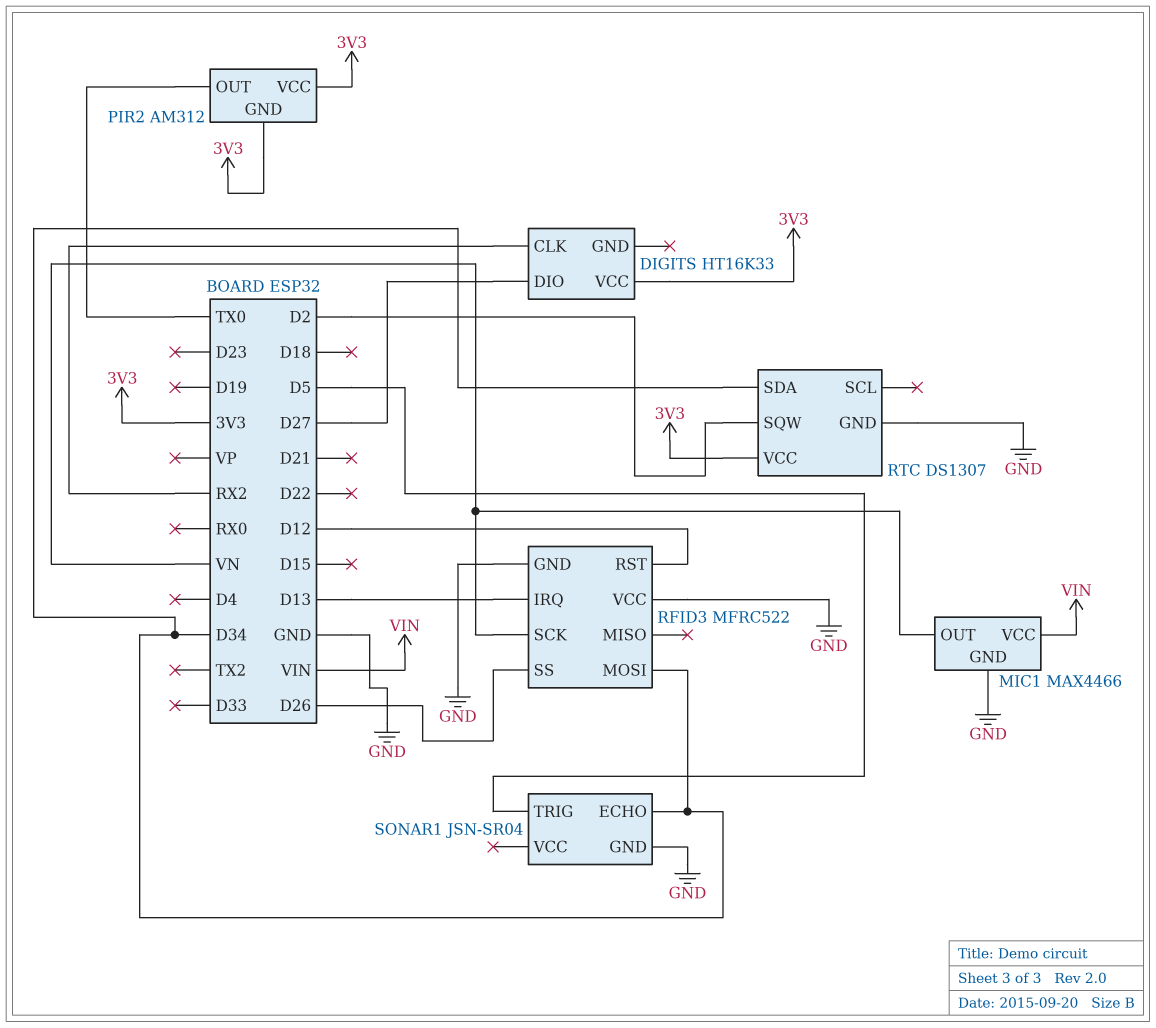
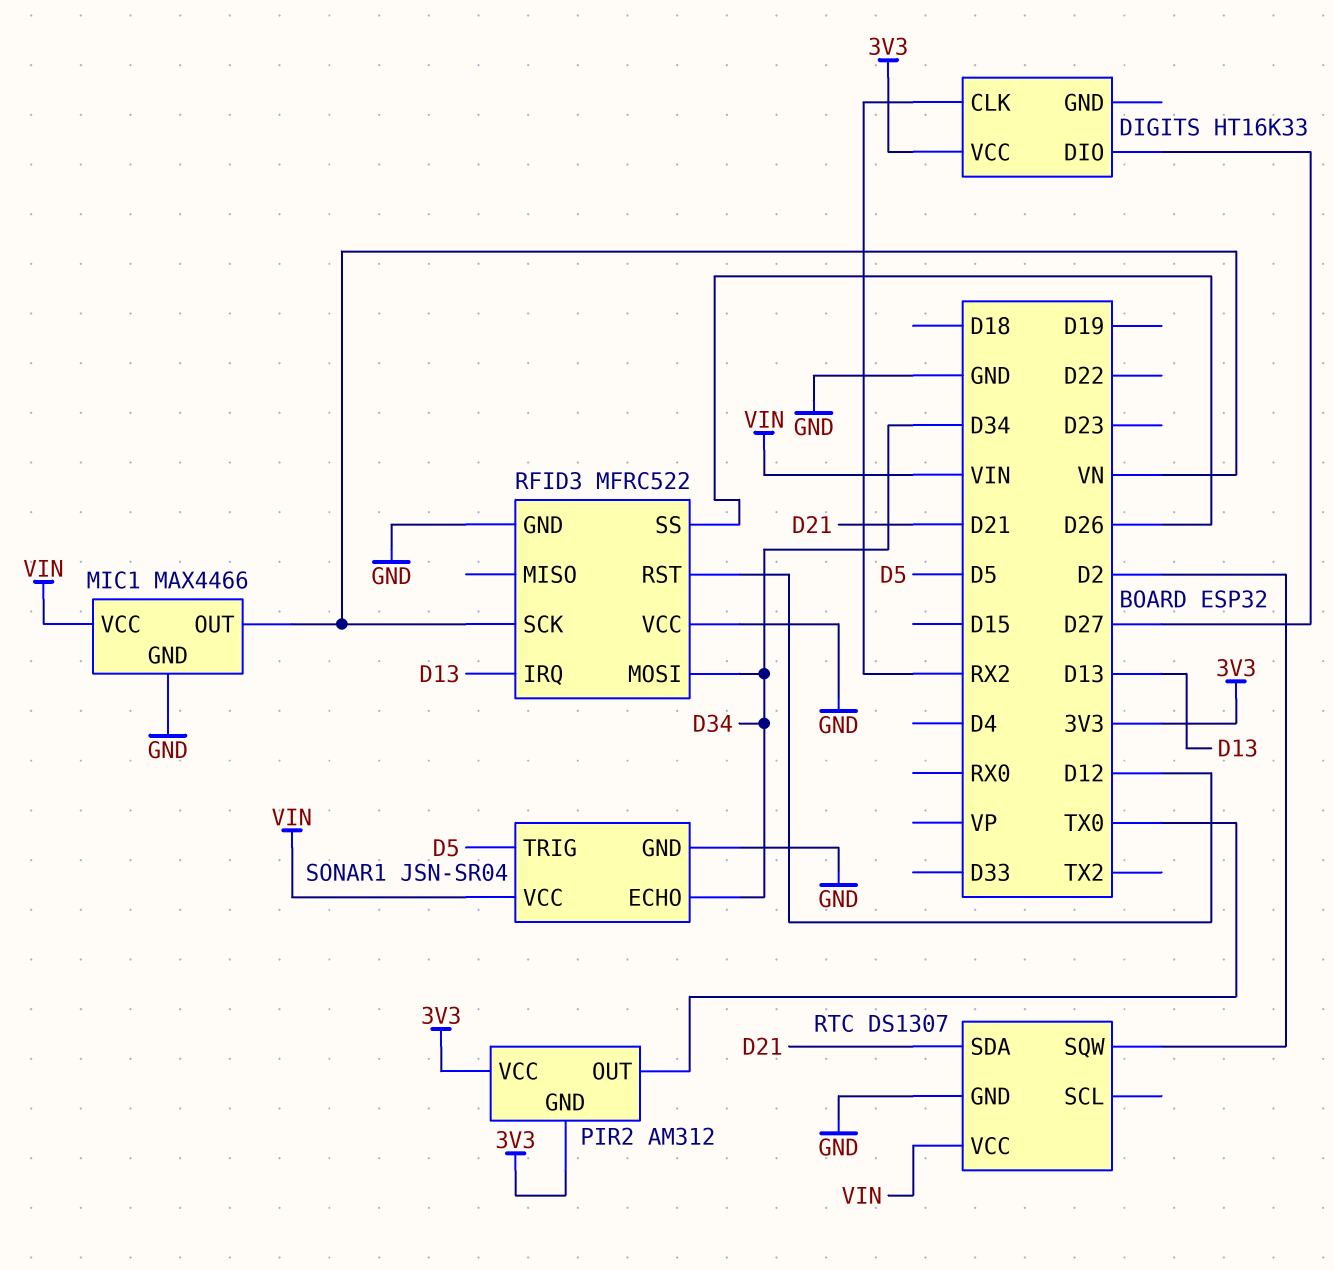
RTC pin SDA: D34 -> D21
RTC pin VCC: 3V3 -> VIN
SONAR1 pin VCC: none -> VIN

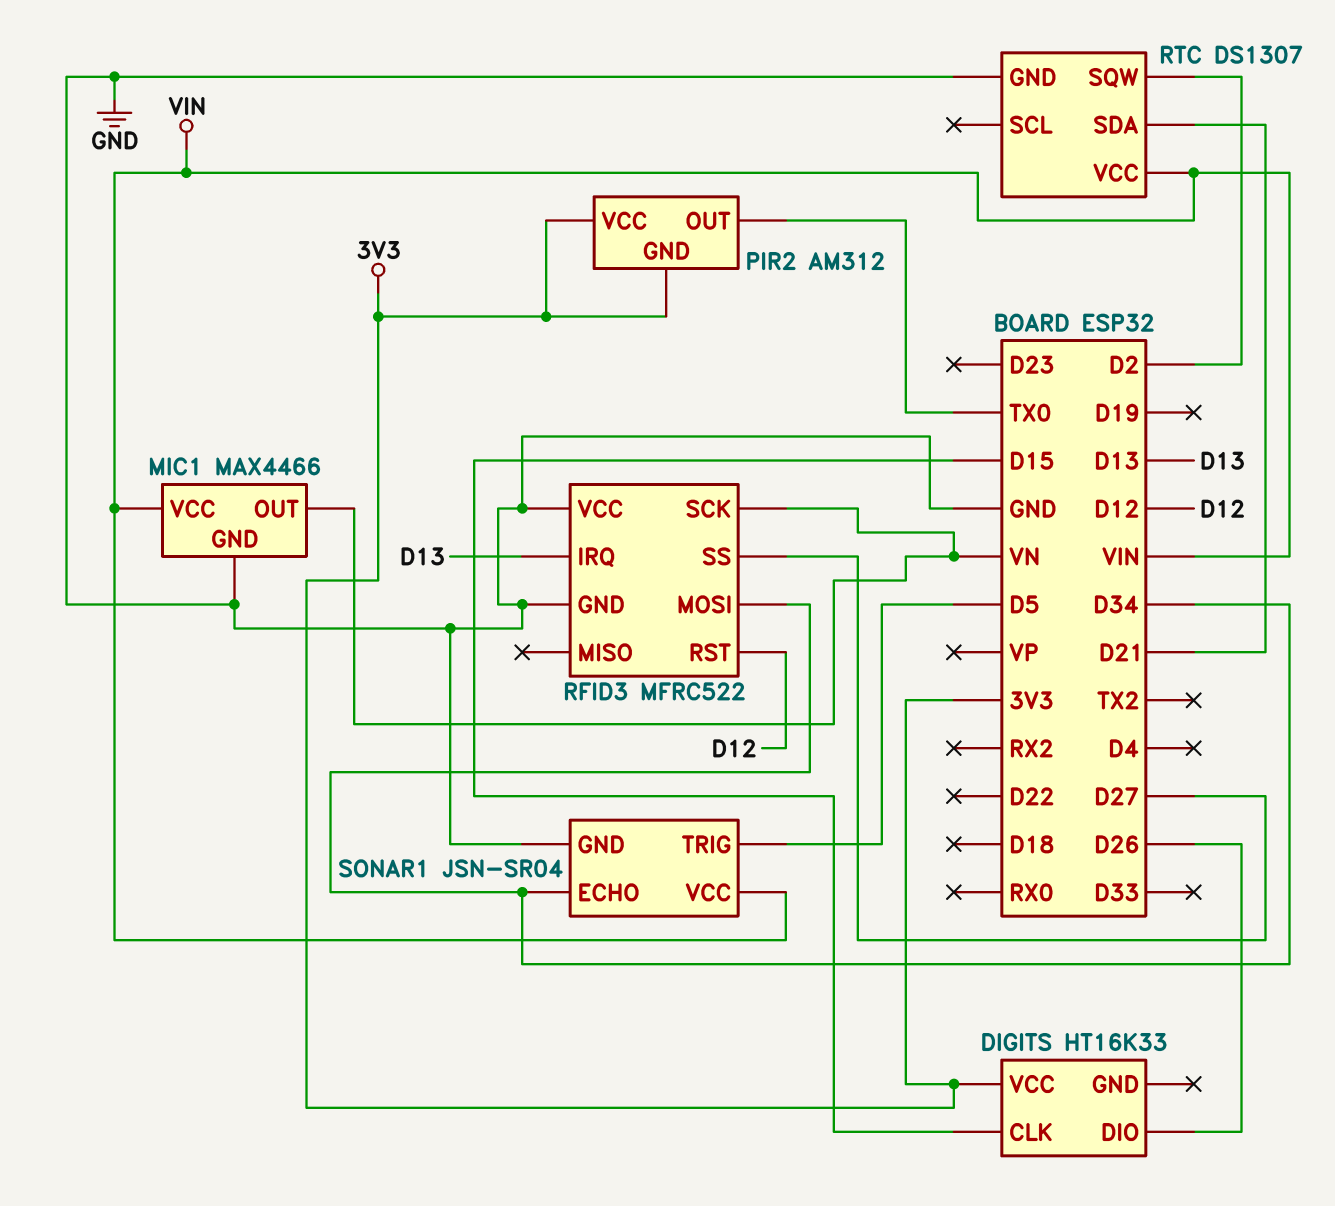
DIGITS pin CLK: RX2 -> D15
DIGITS pin DIO: D27 -> D26
RFID3 pin SS: D26 -> D27

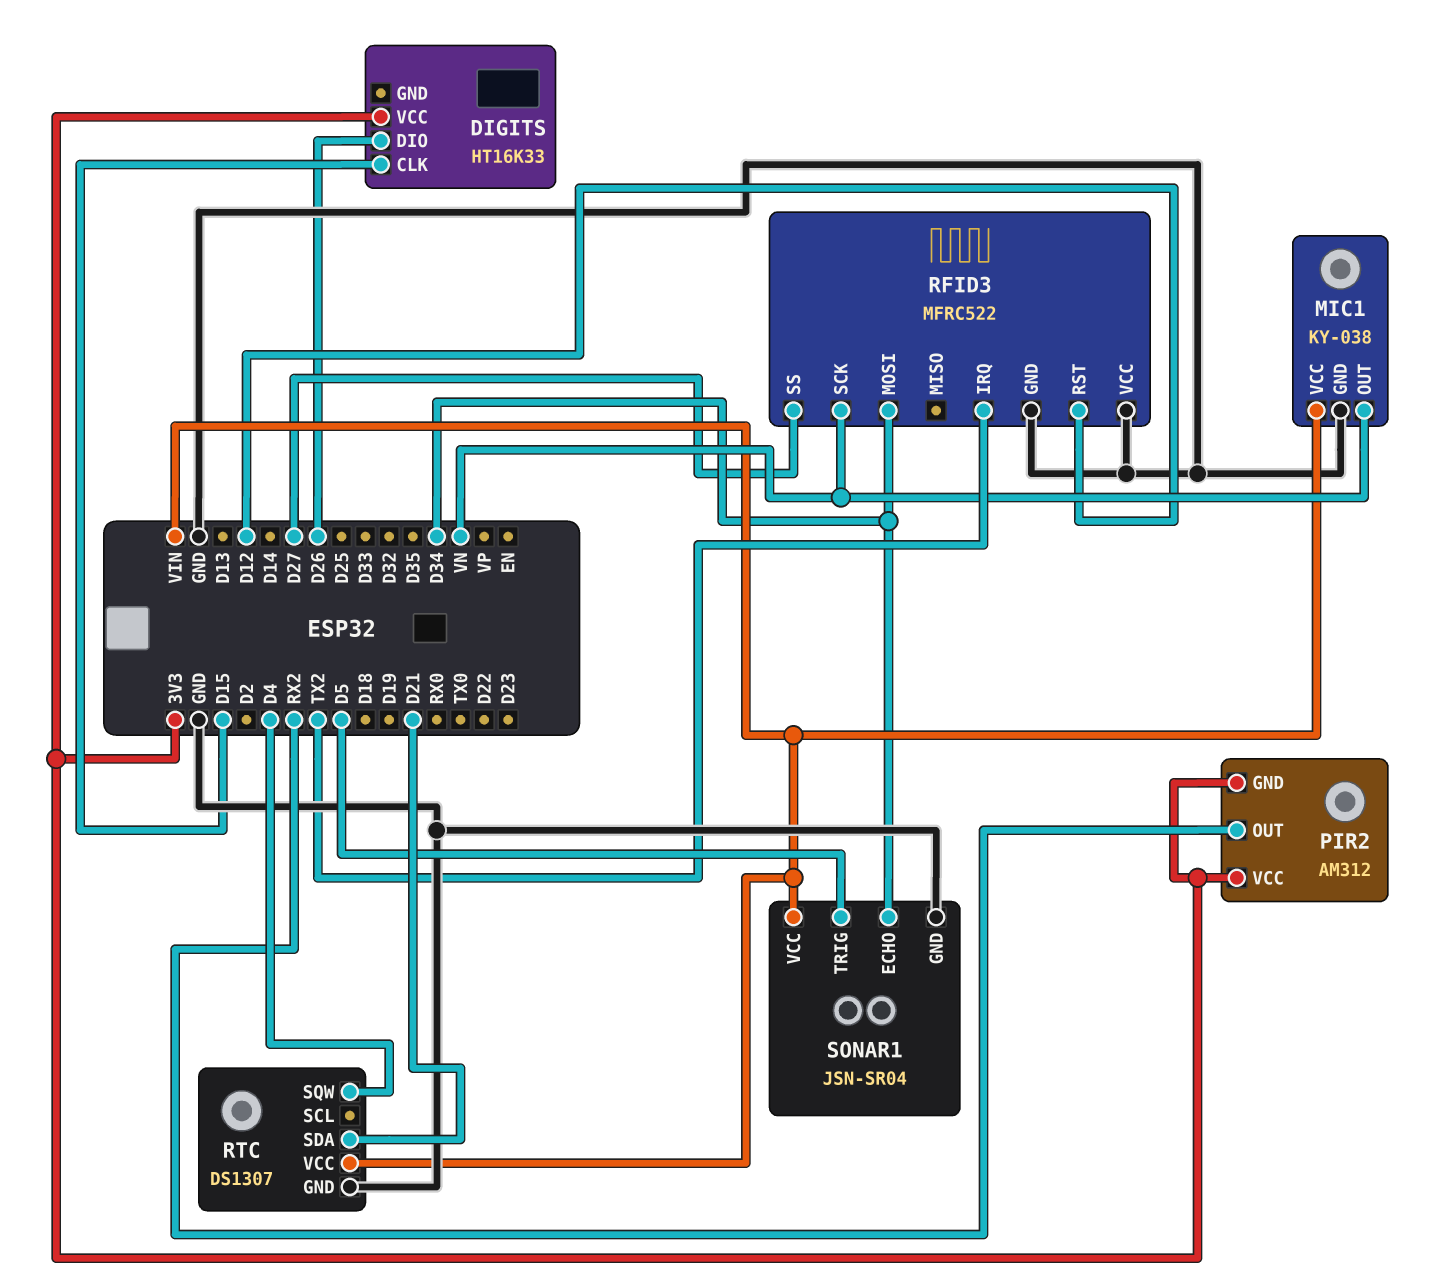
MIC1: MAX4466 -> KY-038
PIR2 pin OUT: TX0 -> RX2
RFID3 pin IRQ: D13 -> TX2
RTC pin SQW: D2 -> D4

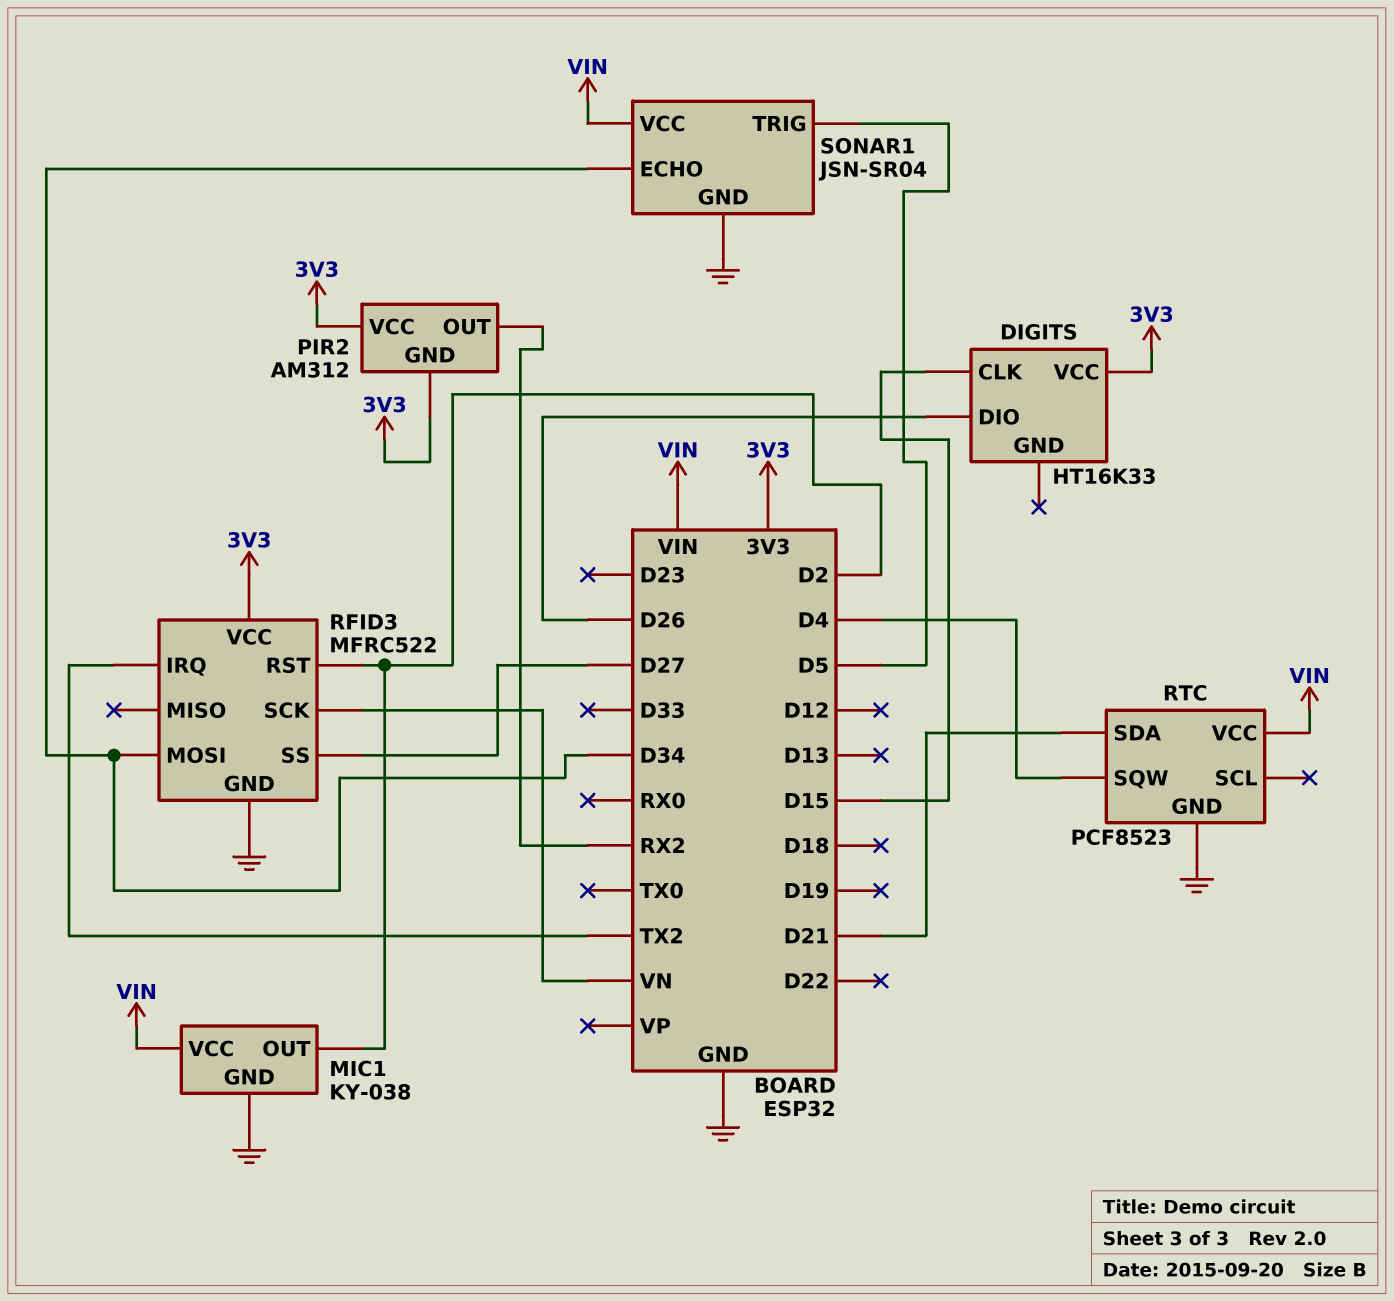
MIC1 pin OUT: VN -> D2
RFID3 pin RST: D12 -> D2
RFID3 pin VCC: GND -> 3V3
RTC: DS1307 -> PCF8523

